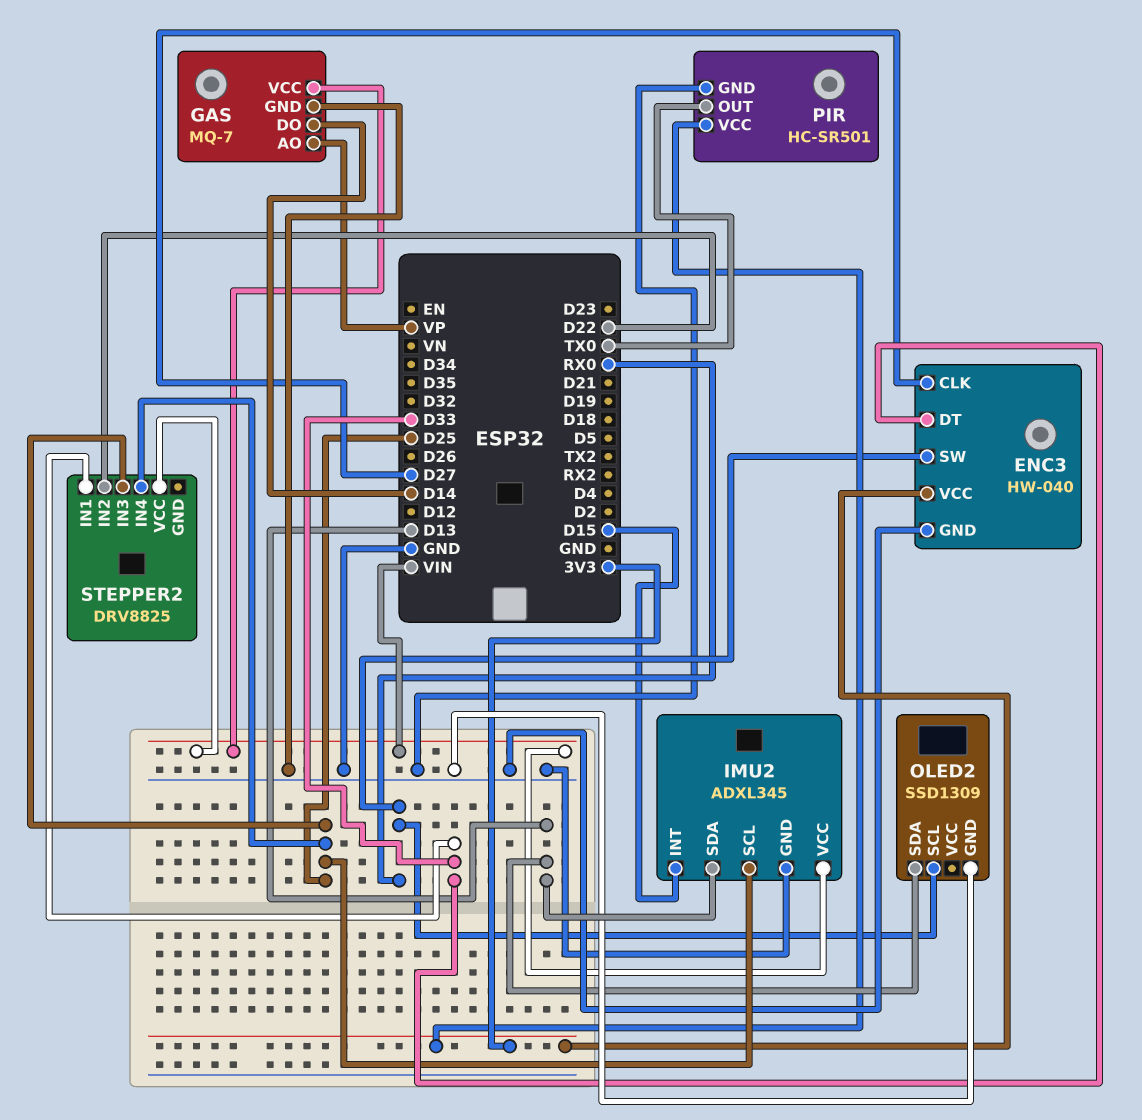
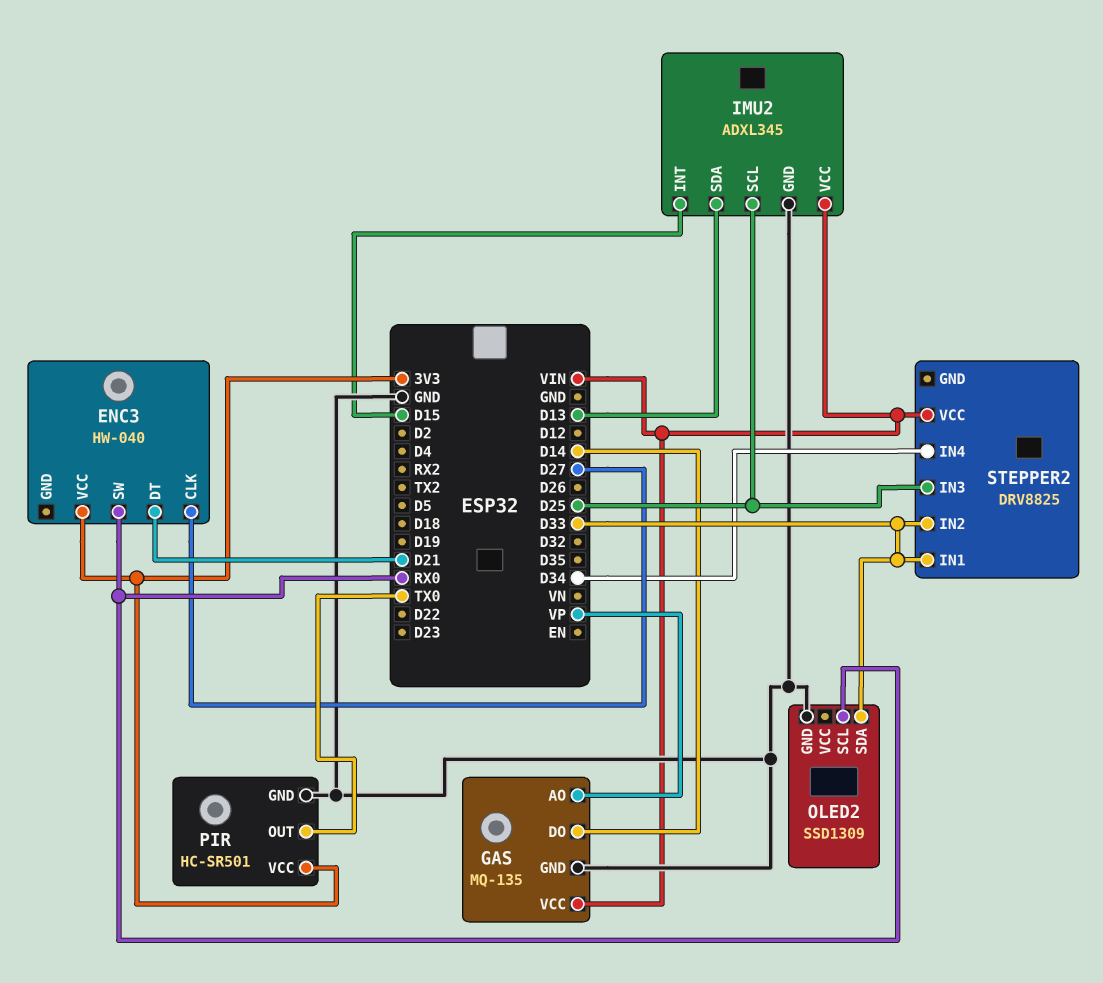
ENC3 pin DT: D33 -> D21
ENC3 pin GND: GND -> none
GAS: MQ-7 -> MQ-135
OLED2 pin SDA: D13 -> D33
STEPPER2 pin IN2: D22 -> D33
STEPPER2 pin IN4: D25 -> D34

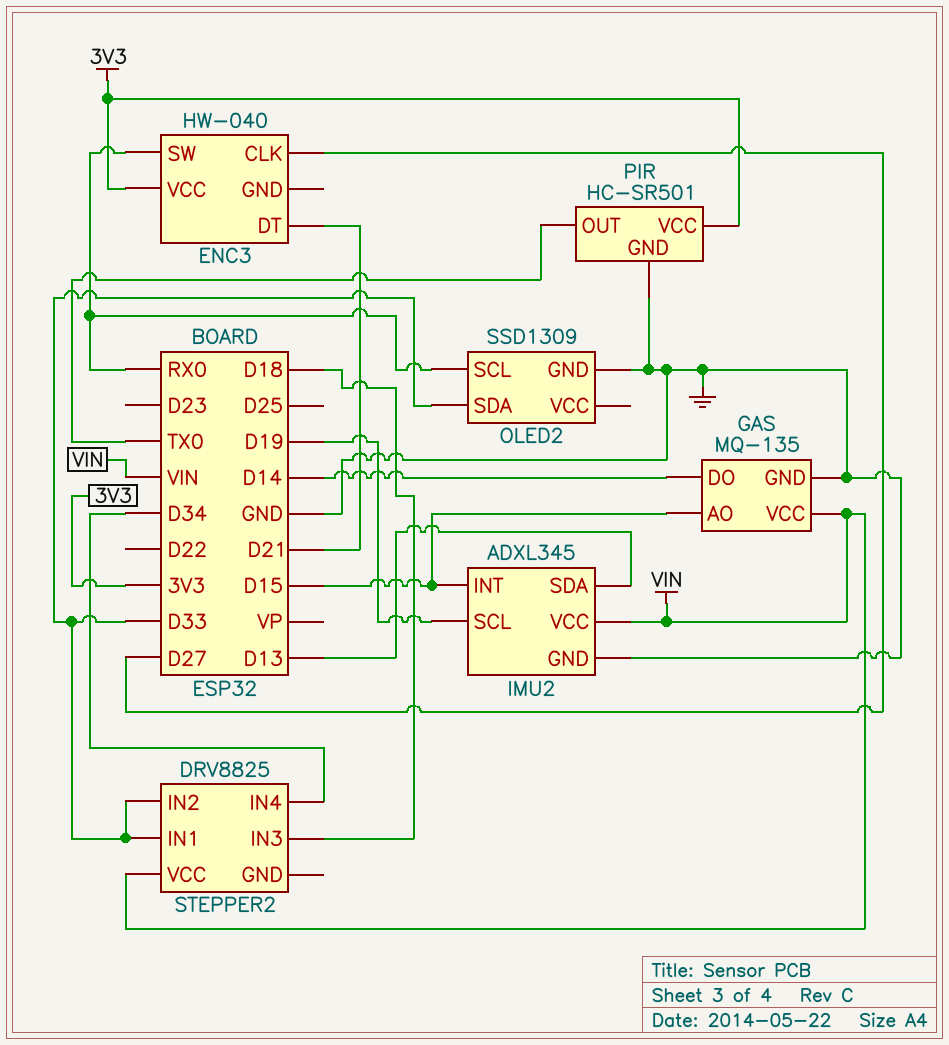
GAS pin AO: VP -> D15
IMU2 pin SCL: D25 -> D19
STEPPER2 pin IN3: D25 -> D18

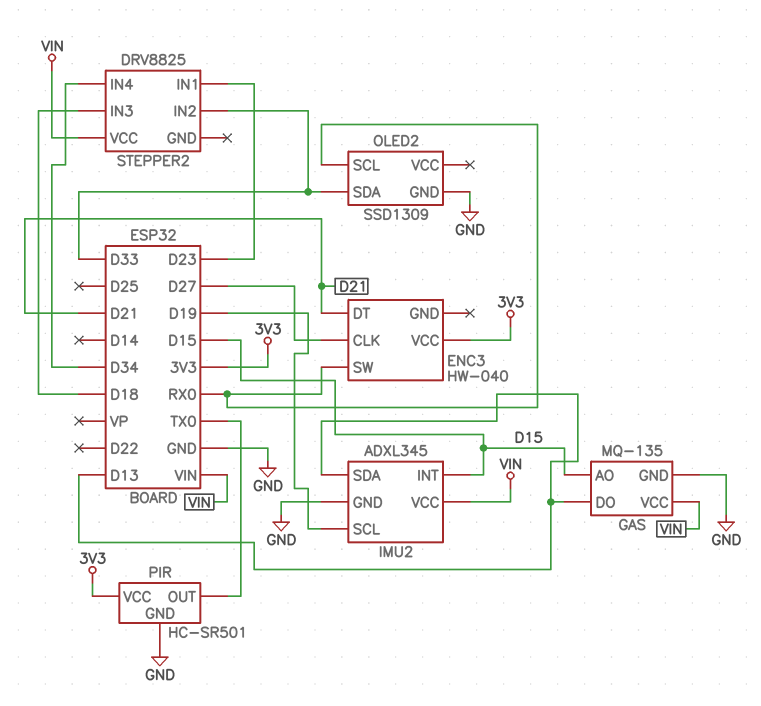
GAS pin DO: D14 -> D13
STEPPER2 pin IN1: D33 -> D23

